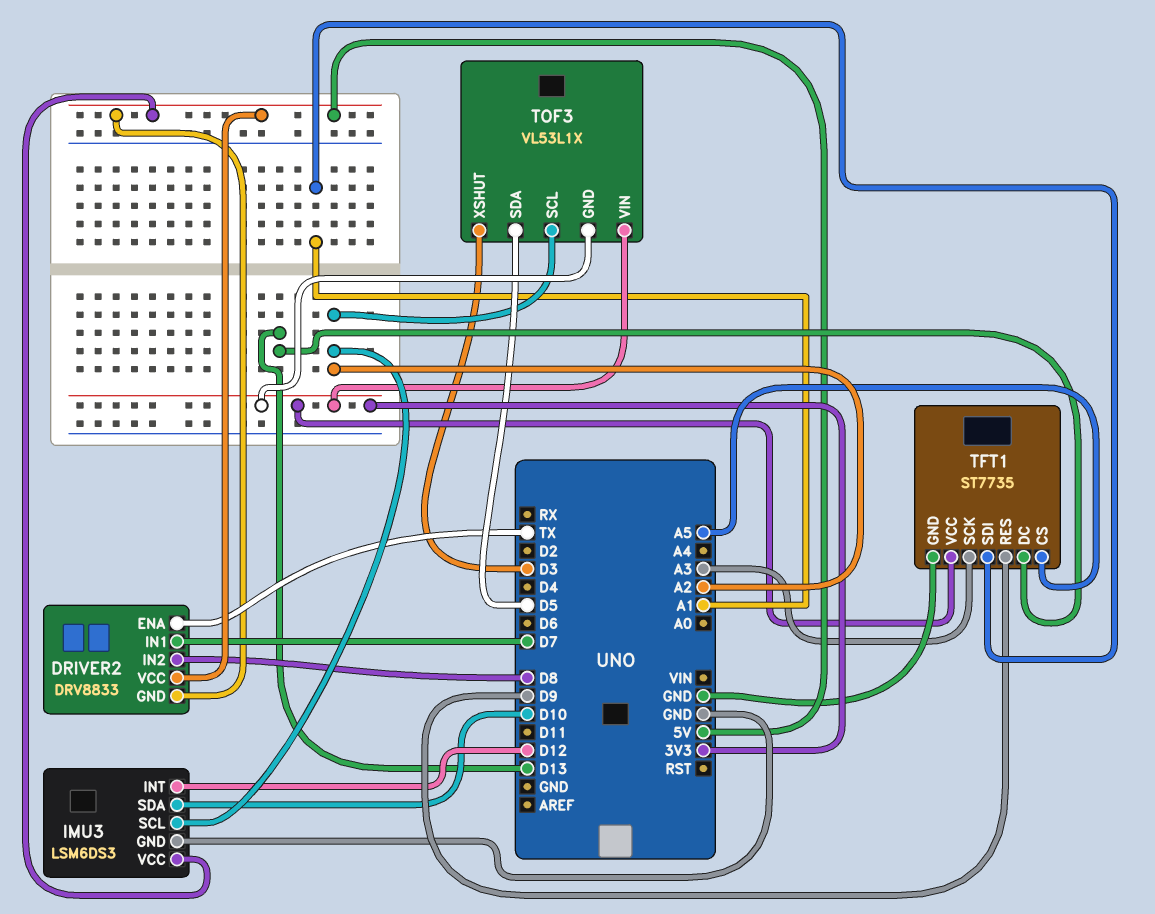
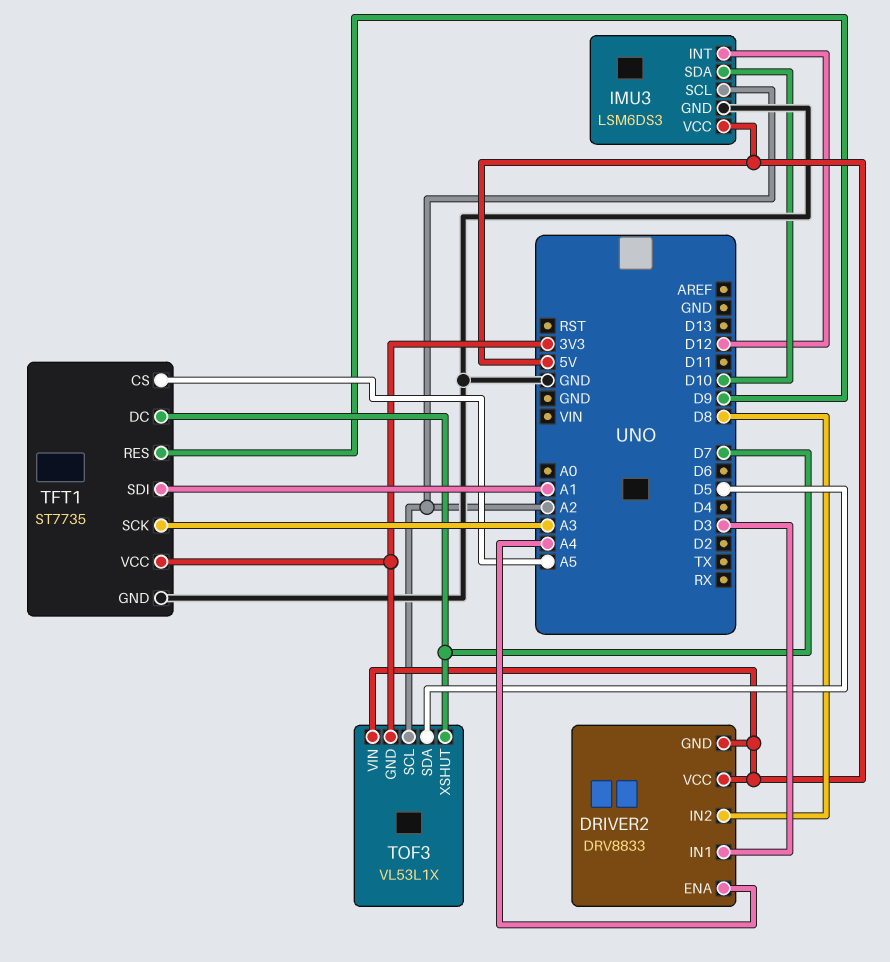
DRIVER2 pin ENA: TX -> A4
DRIVER2 pin IN1: D7 -> D3
TFT1 pin DC: D13 -> D7
TOF3 pin VIN: 3V3 -> 5V
TOF3 pin XSHUT: D3 -> D7

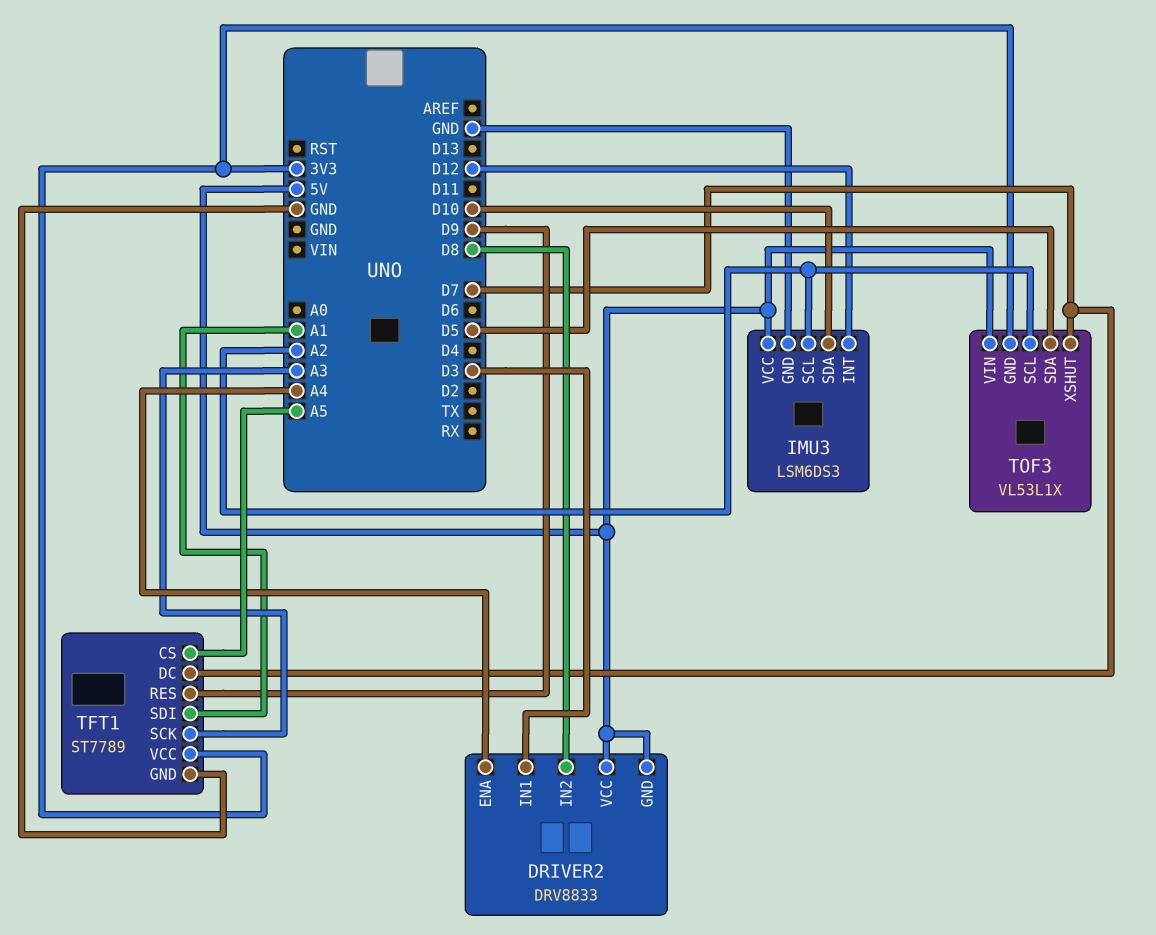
TFT1: ST7735 -> ST7789

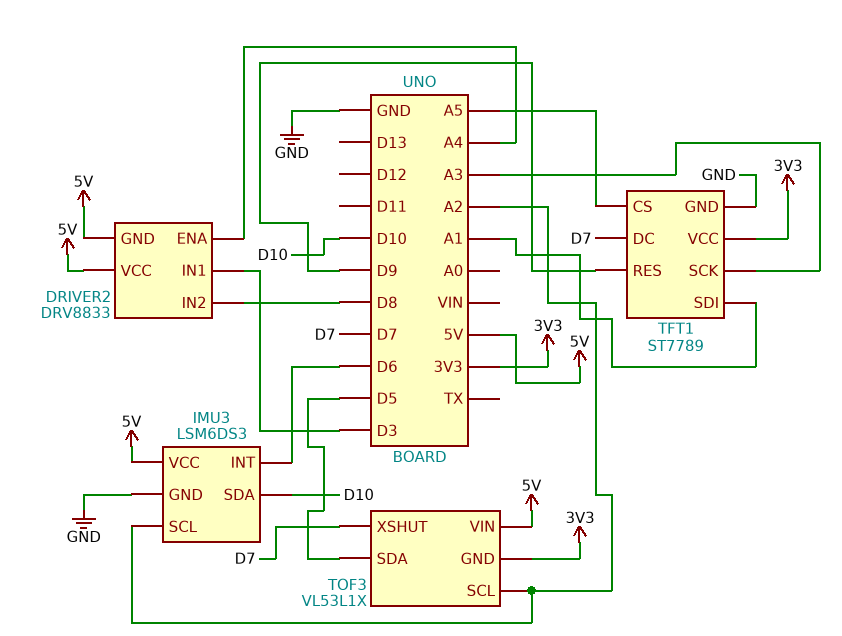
IMU3 pin INT: D12 -> D6

